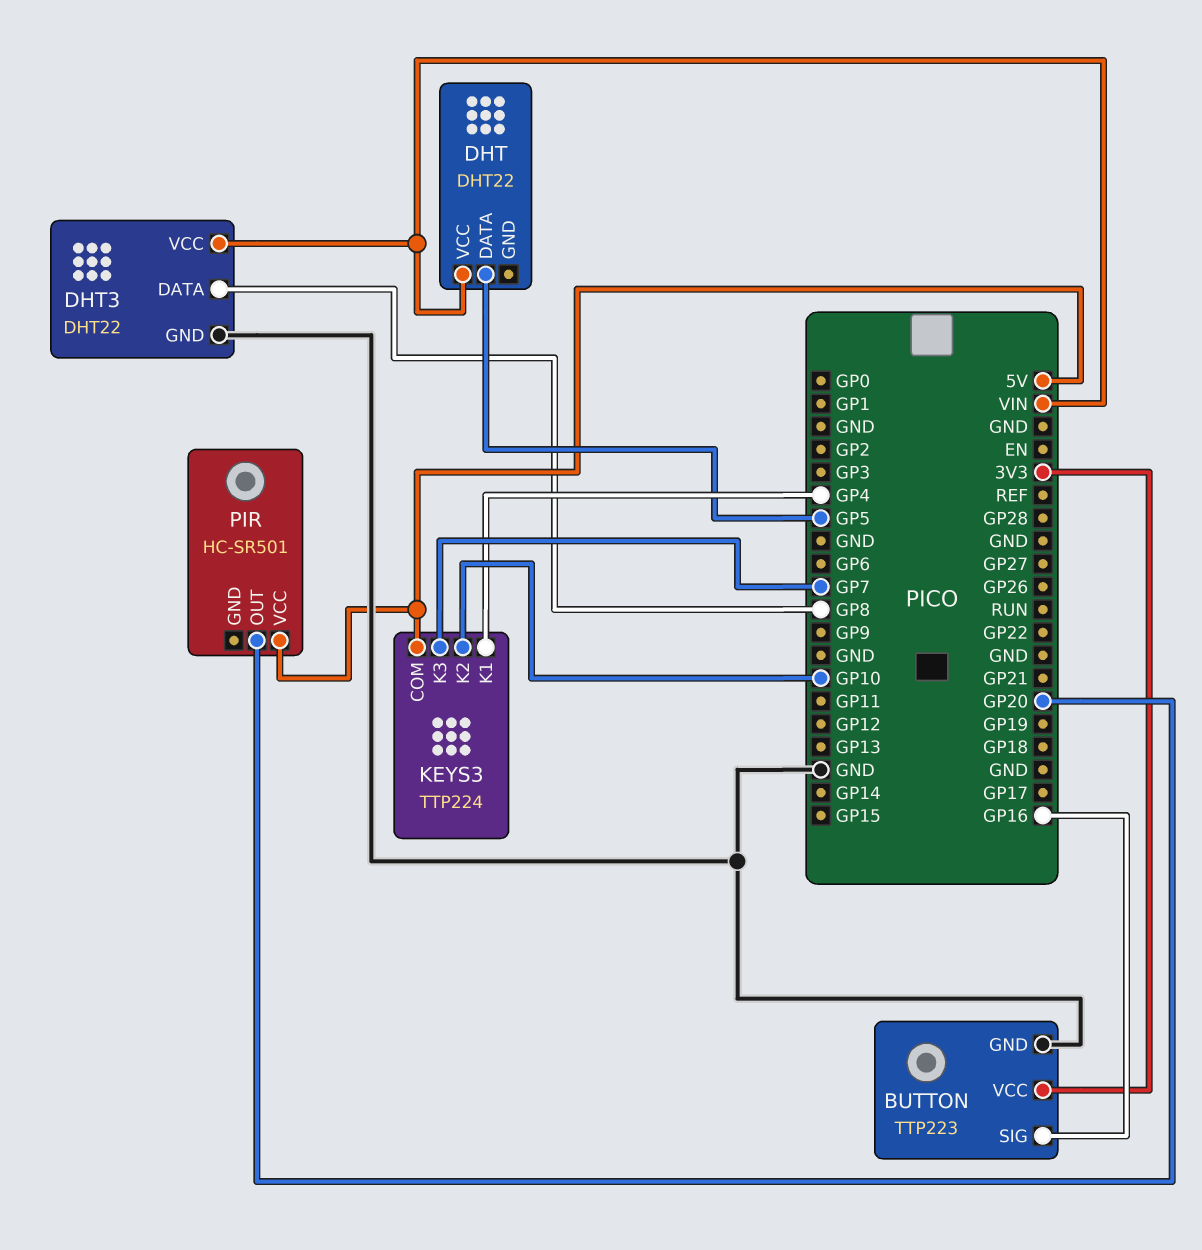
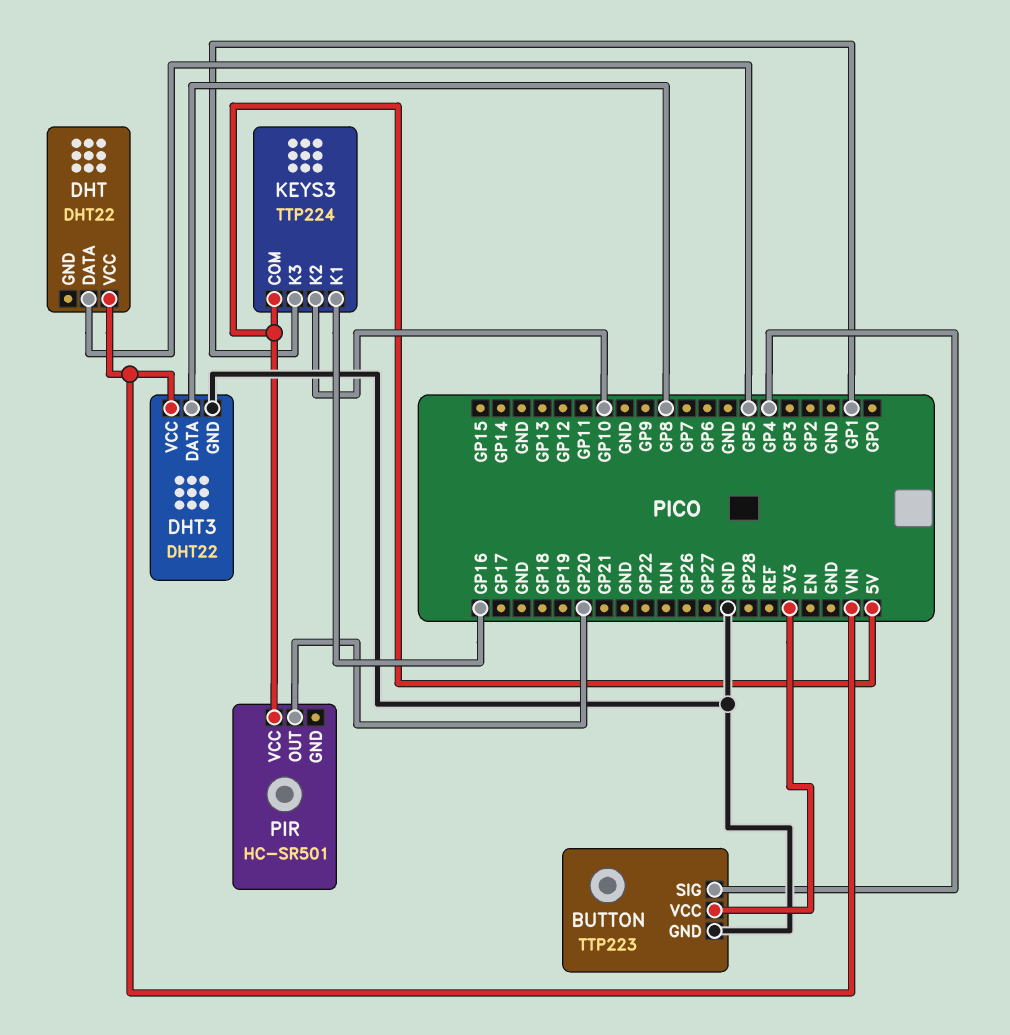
BUTTON pin SIG: GP16 -> GP4
KEYS3 pin K1: GP4 -> GP16
KEYS3 pin K3: GP7 -> GP1

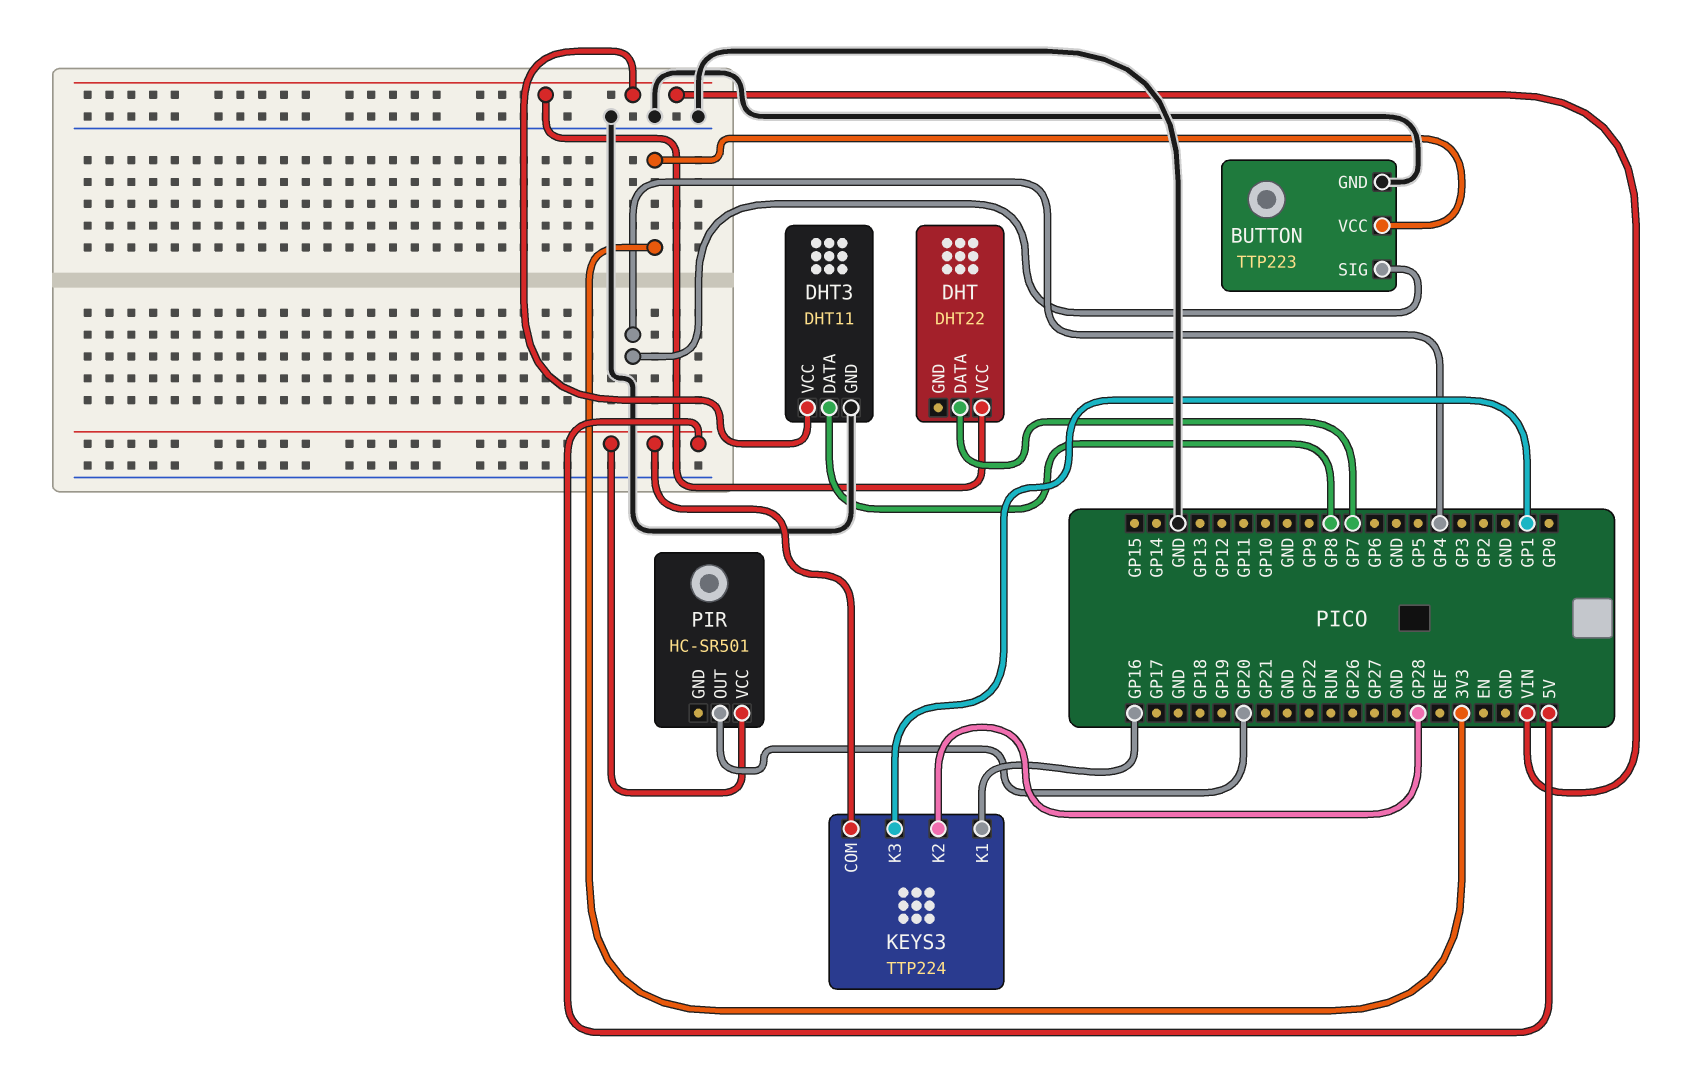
DHT pin DATA: GP5 -> GP7
DHT3: DHT22 -> DHT11
KEYS3 pin K2: GP10 -> GP28

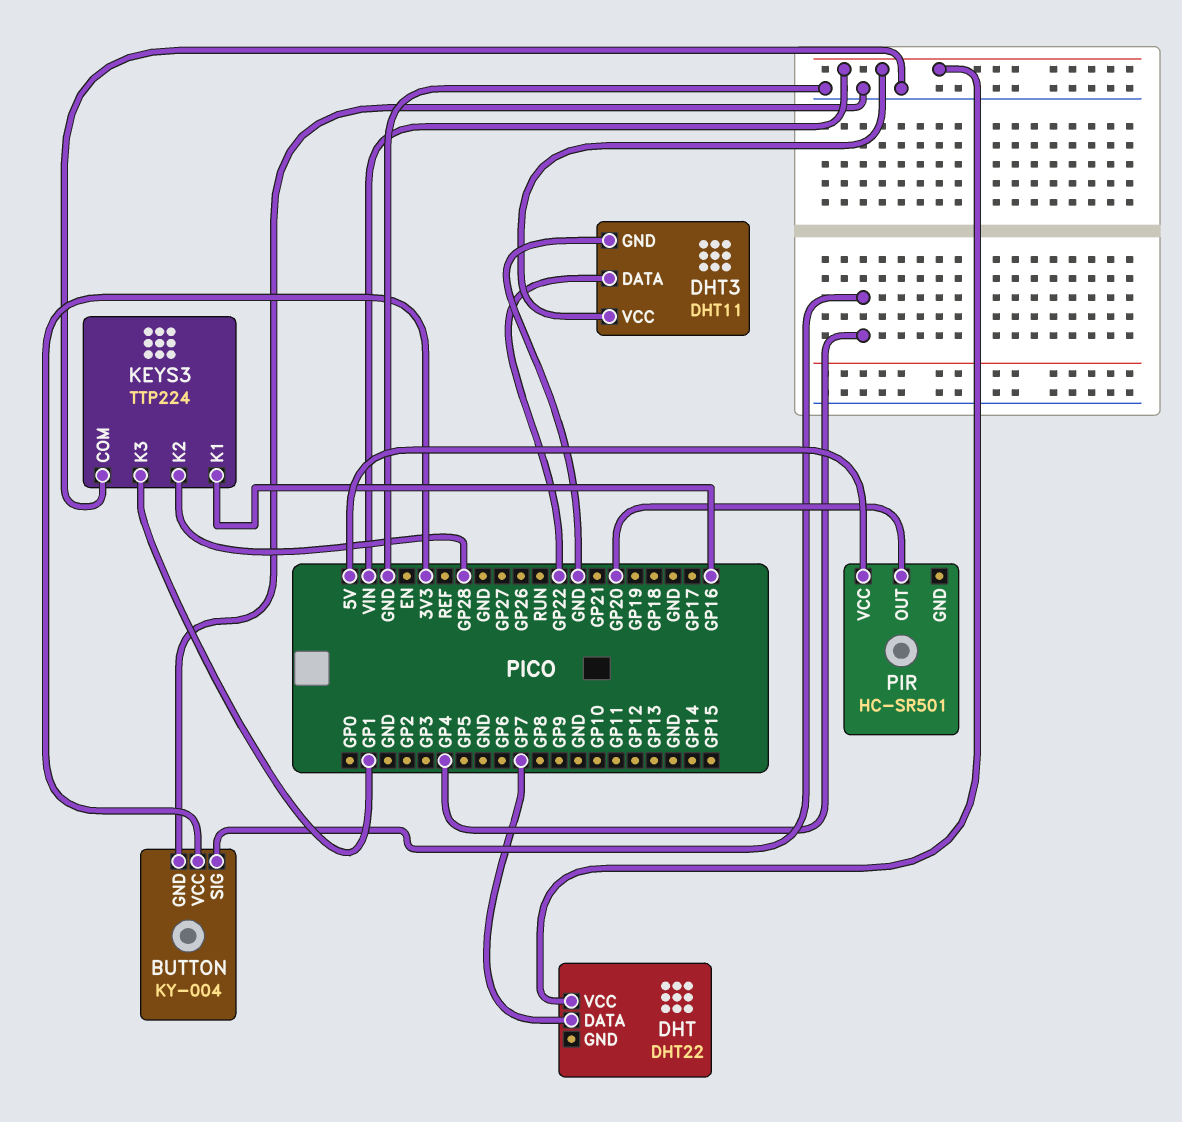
BUTTON: TTP223 -> KY-004
DHT3 pin DATA: GP8 -> GP22
KEYS3 pin COM: 5V -> GND

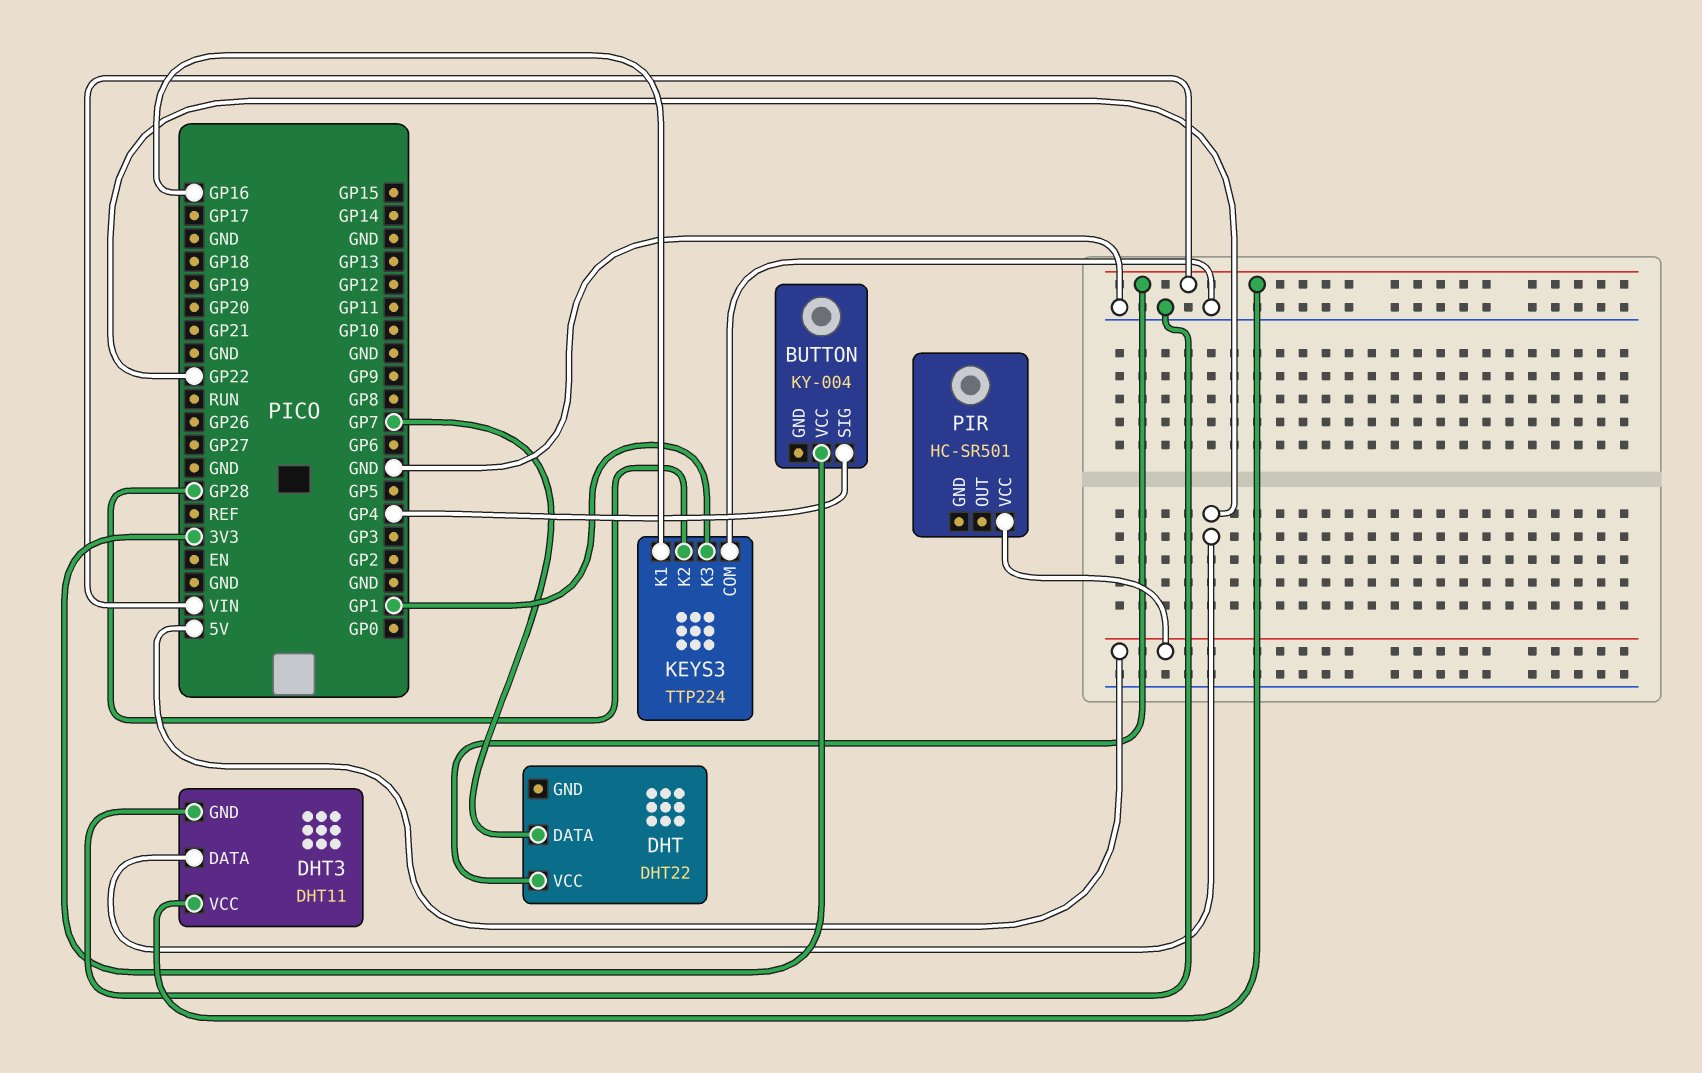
BUTTON pin GND: GND -> none
PIR pin OUT: GP20 -> none

